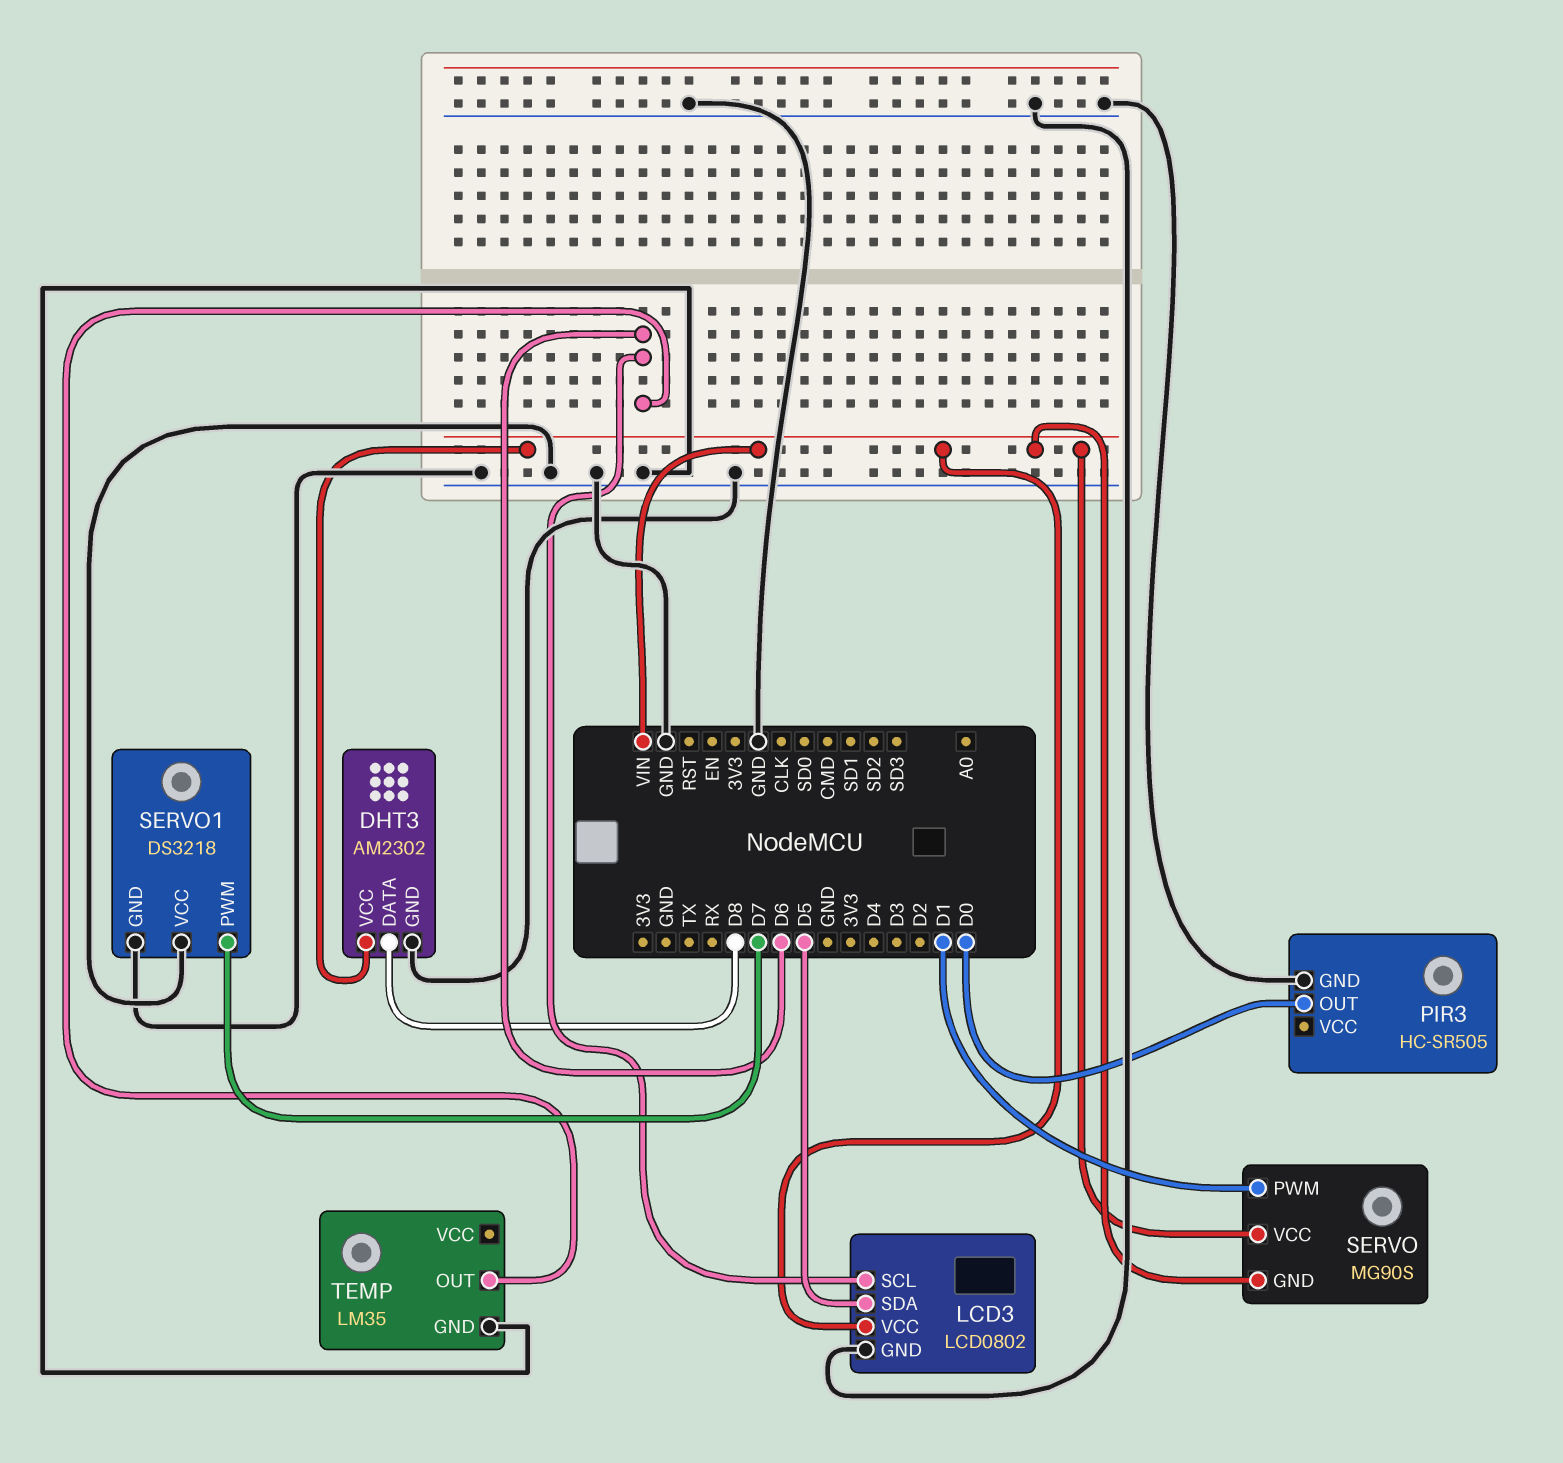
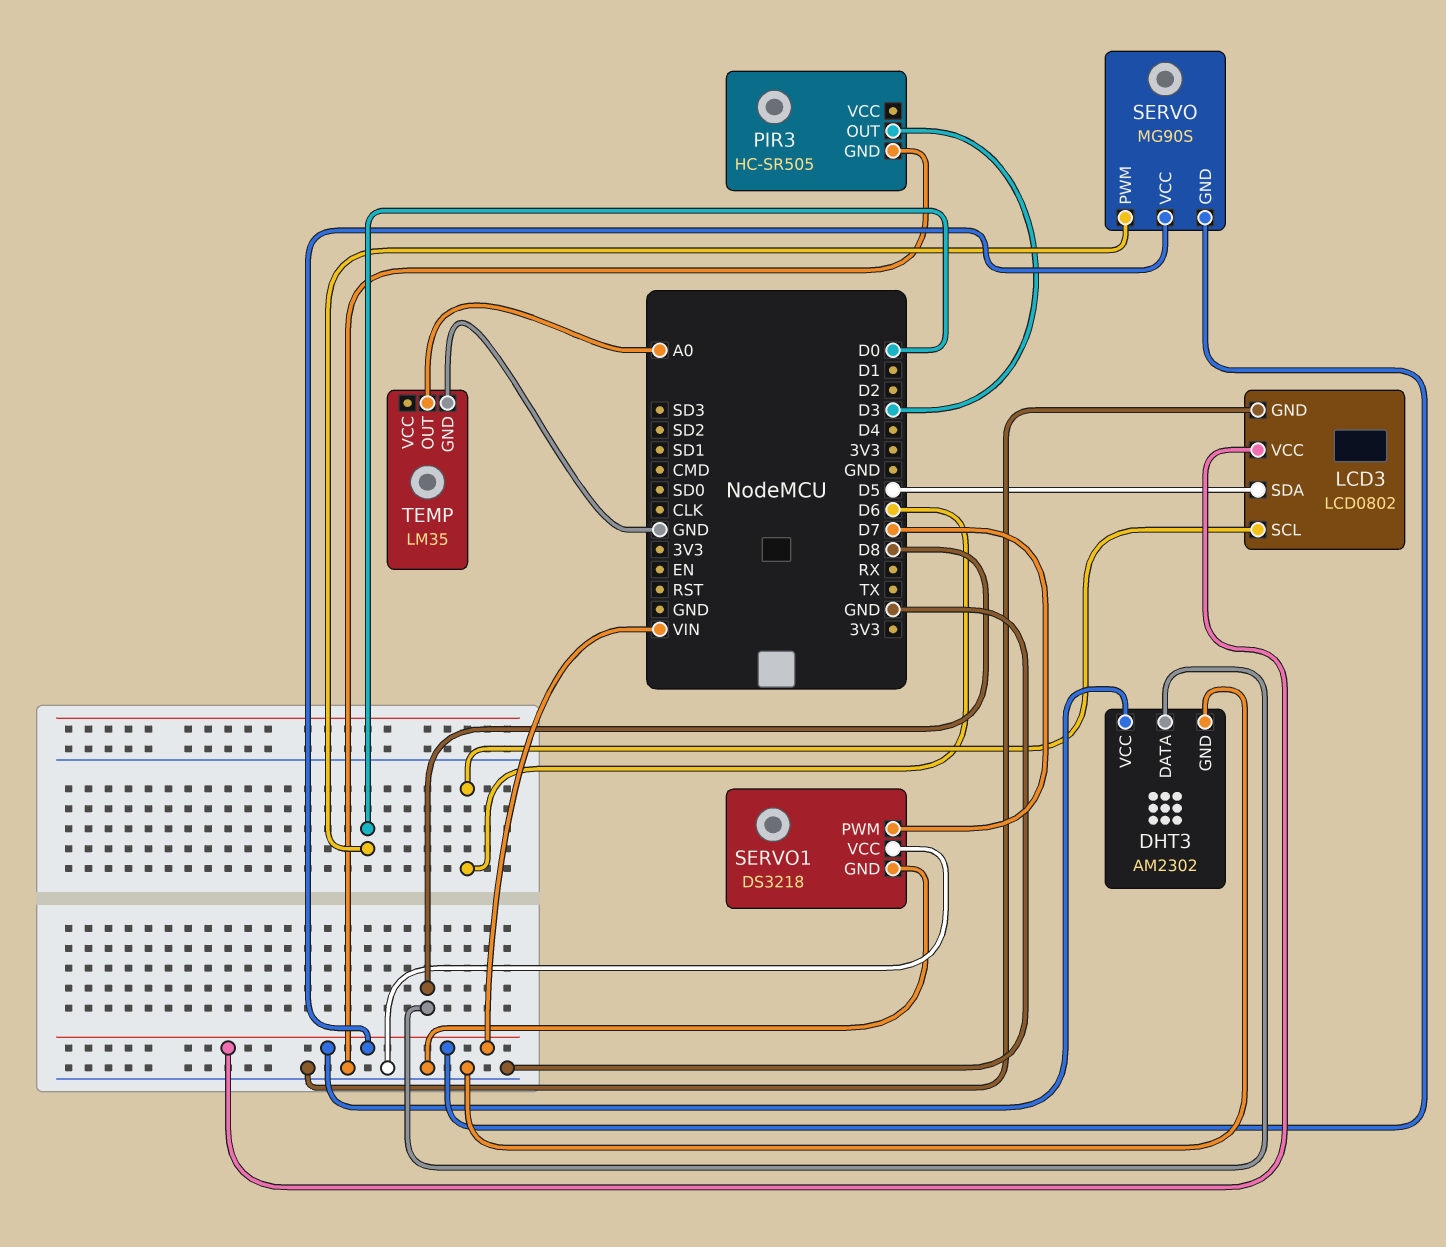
PIR3 pin OUT: D0 -> D3
SERVO pin PWM: D1 -> D0
TEMP pin OUT: D6 -> A0

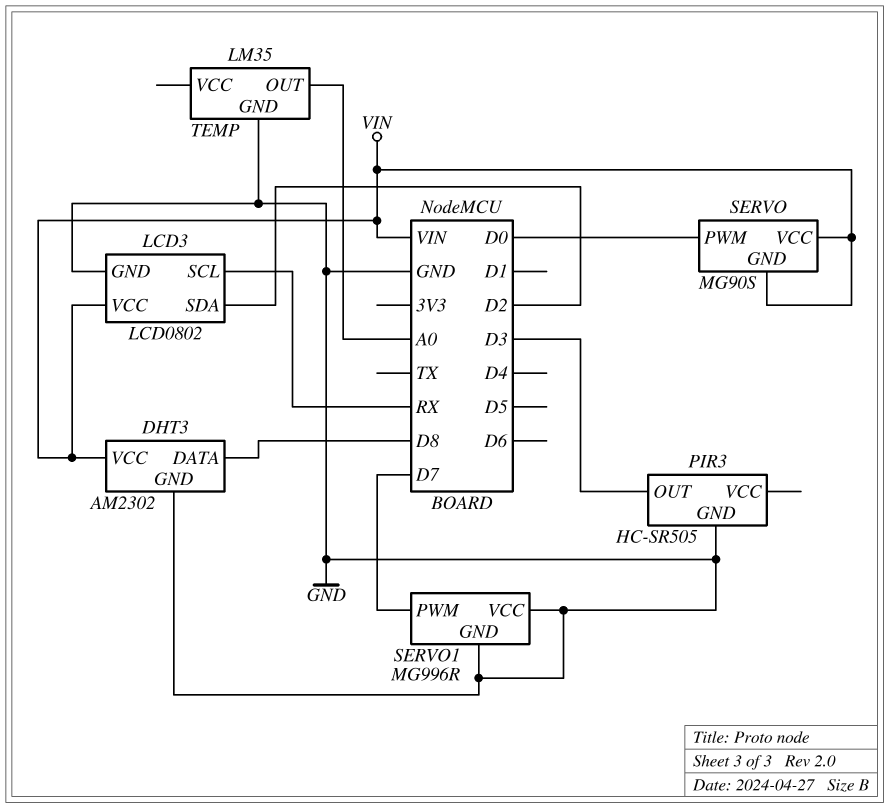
LCD3 pin SCL: D6 -> RX
LCD3 pin SDA: D5 -> D2
SERVO1: DS3218 -> MG996R

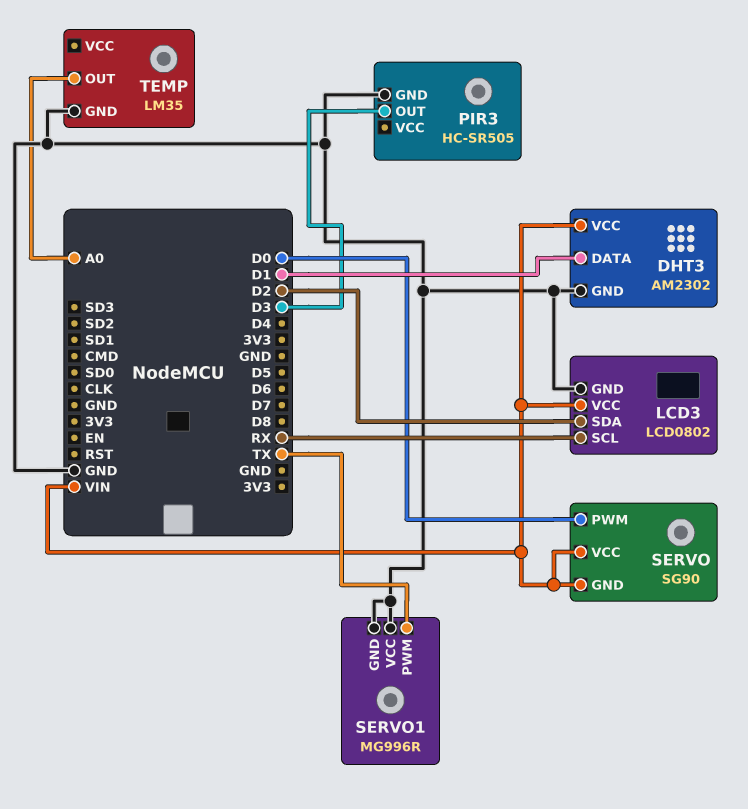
DHT3 pin DATA: D8 -> D1
SERVO: MG90S -> SG90
SERVO1 pin PWM: D7 -> TX

